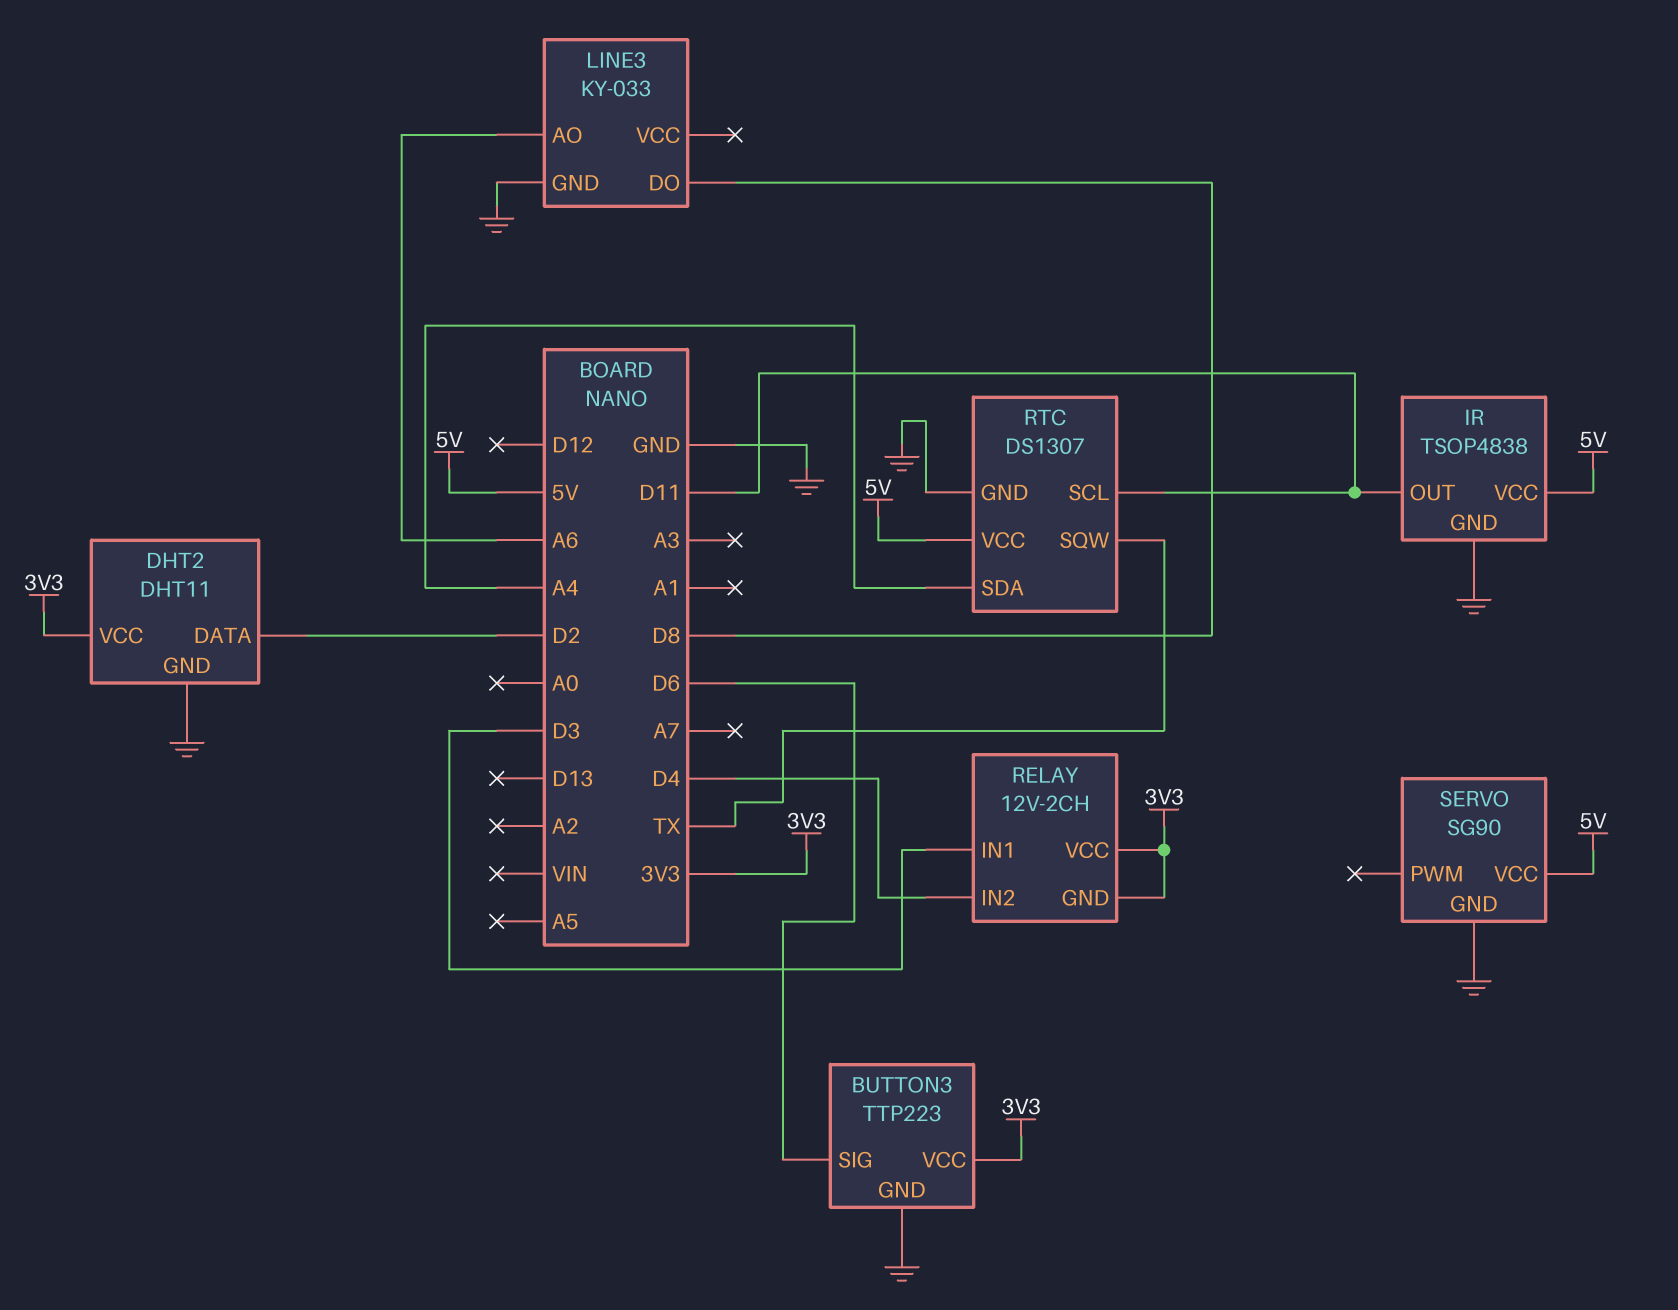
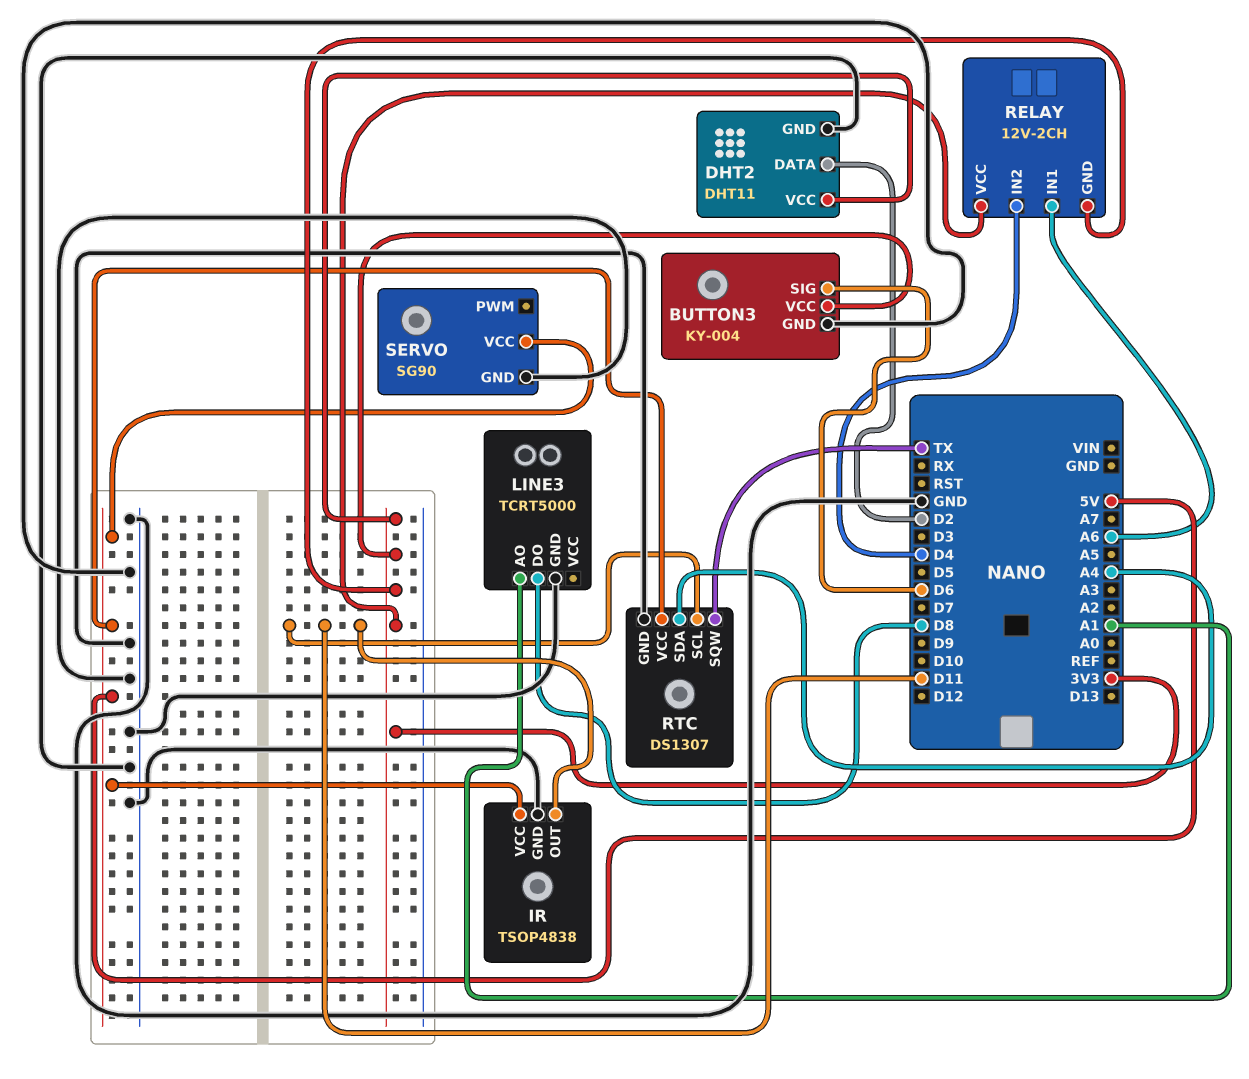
BUTTON3: TTP223 -> KY-004
LINE3: KY-033 -> TCRT5000
LINE3 pin AO: A6 -> A1
RELAY pin IN1: D3 -> A6

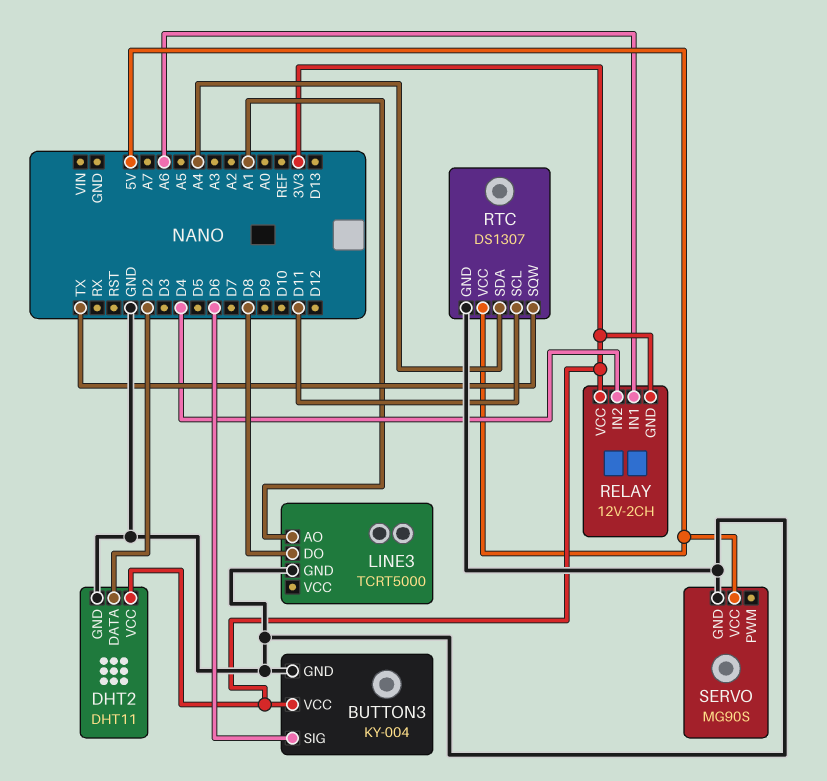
IR: TSOP4838 -> none
IR pin GND: GND -> none
IR pin OUT: D11 -> none
IR pin VCC: 5V -> none
SERVO: SG90 -> MG90S

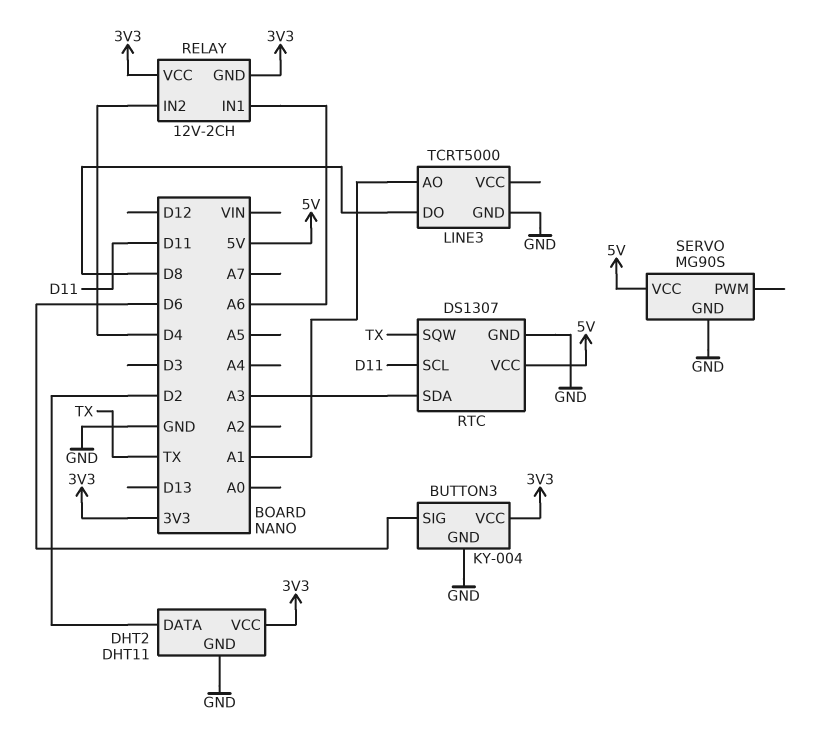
RTC pin SDA: A4 -> A3

